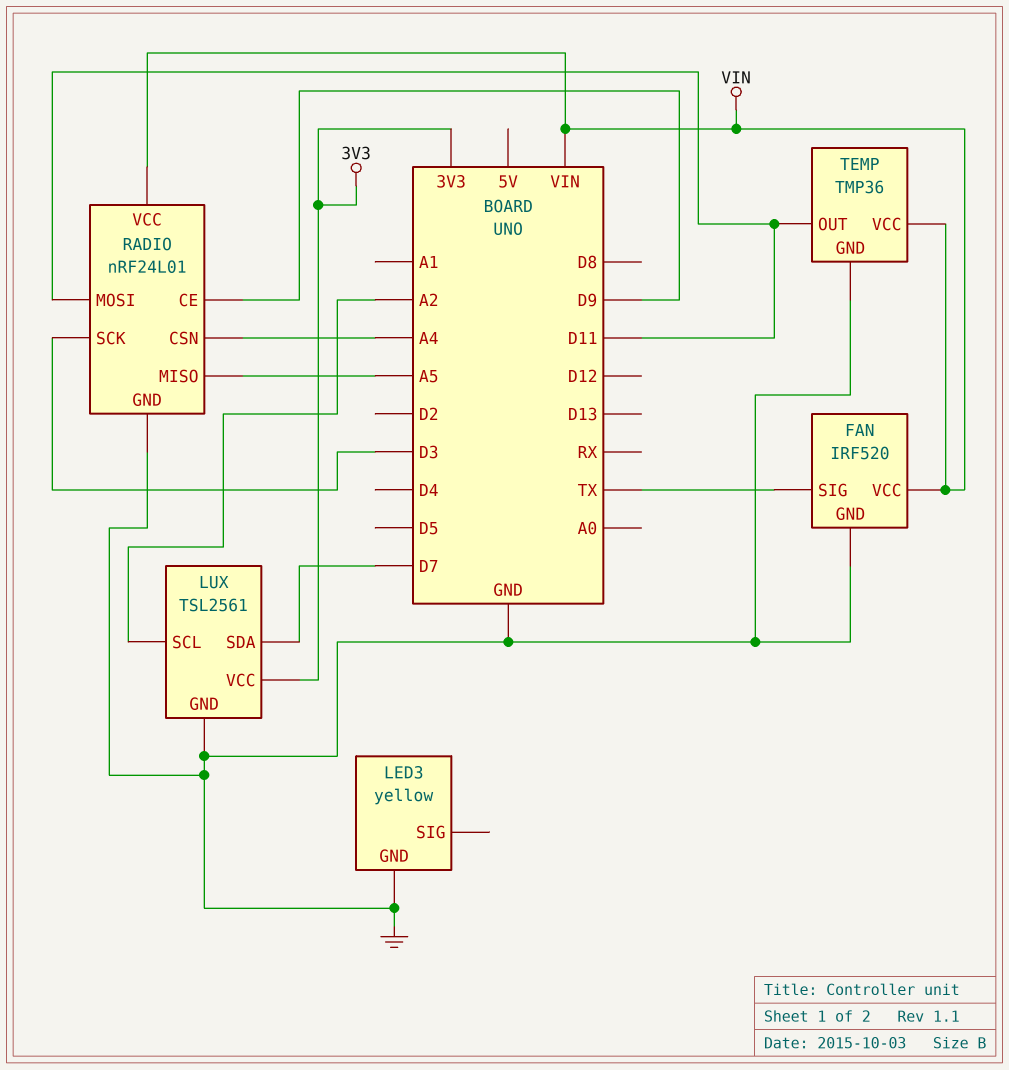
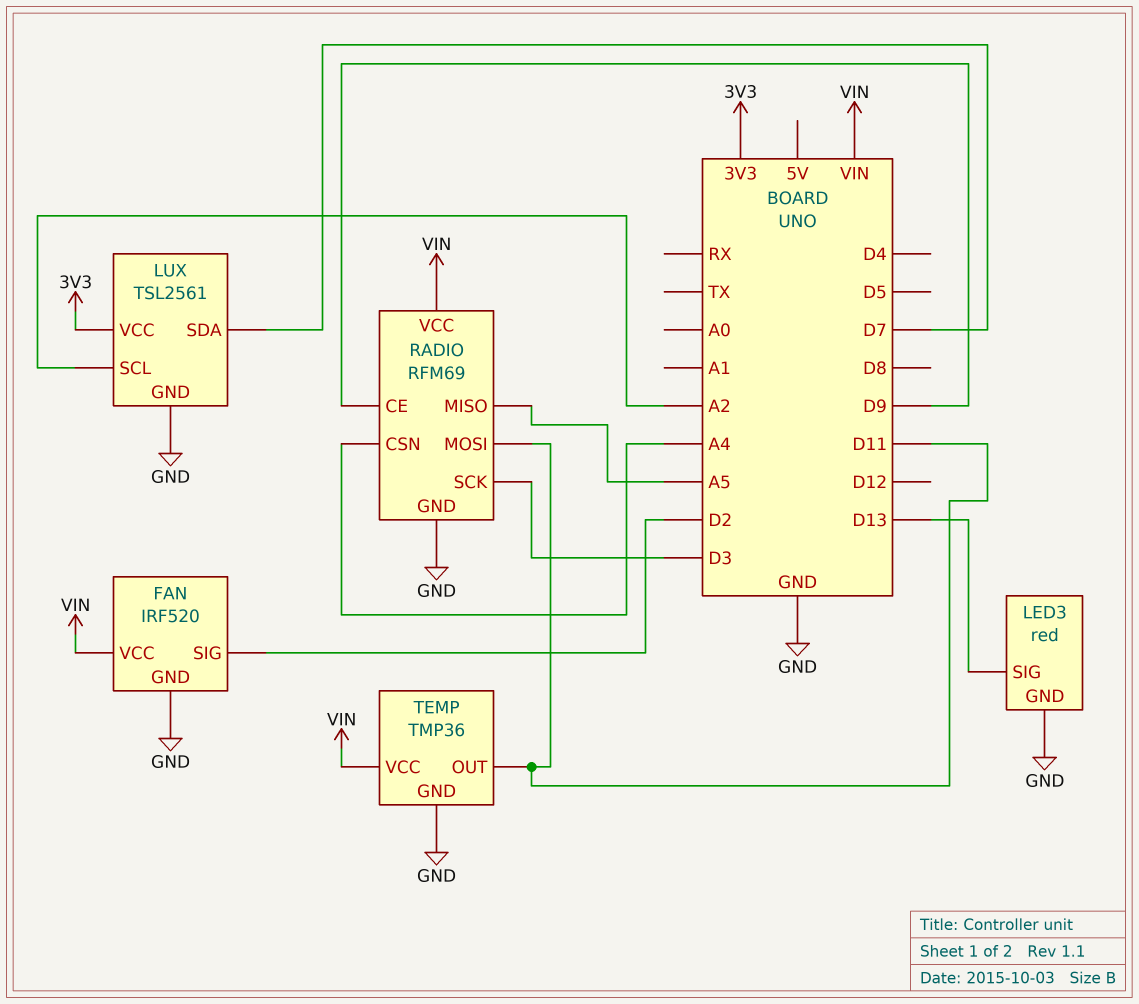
FAN pin SIG: TX -> D2
LED3: yellow -> red
LED3 pin SIG: none -> D13
RADIO: nRF24L01 -> RFM69

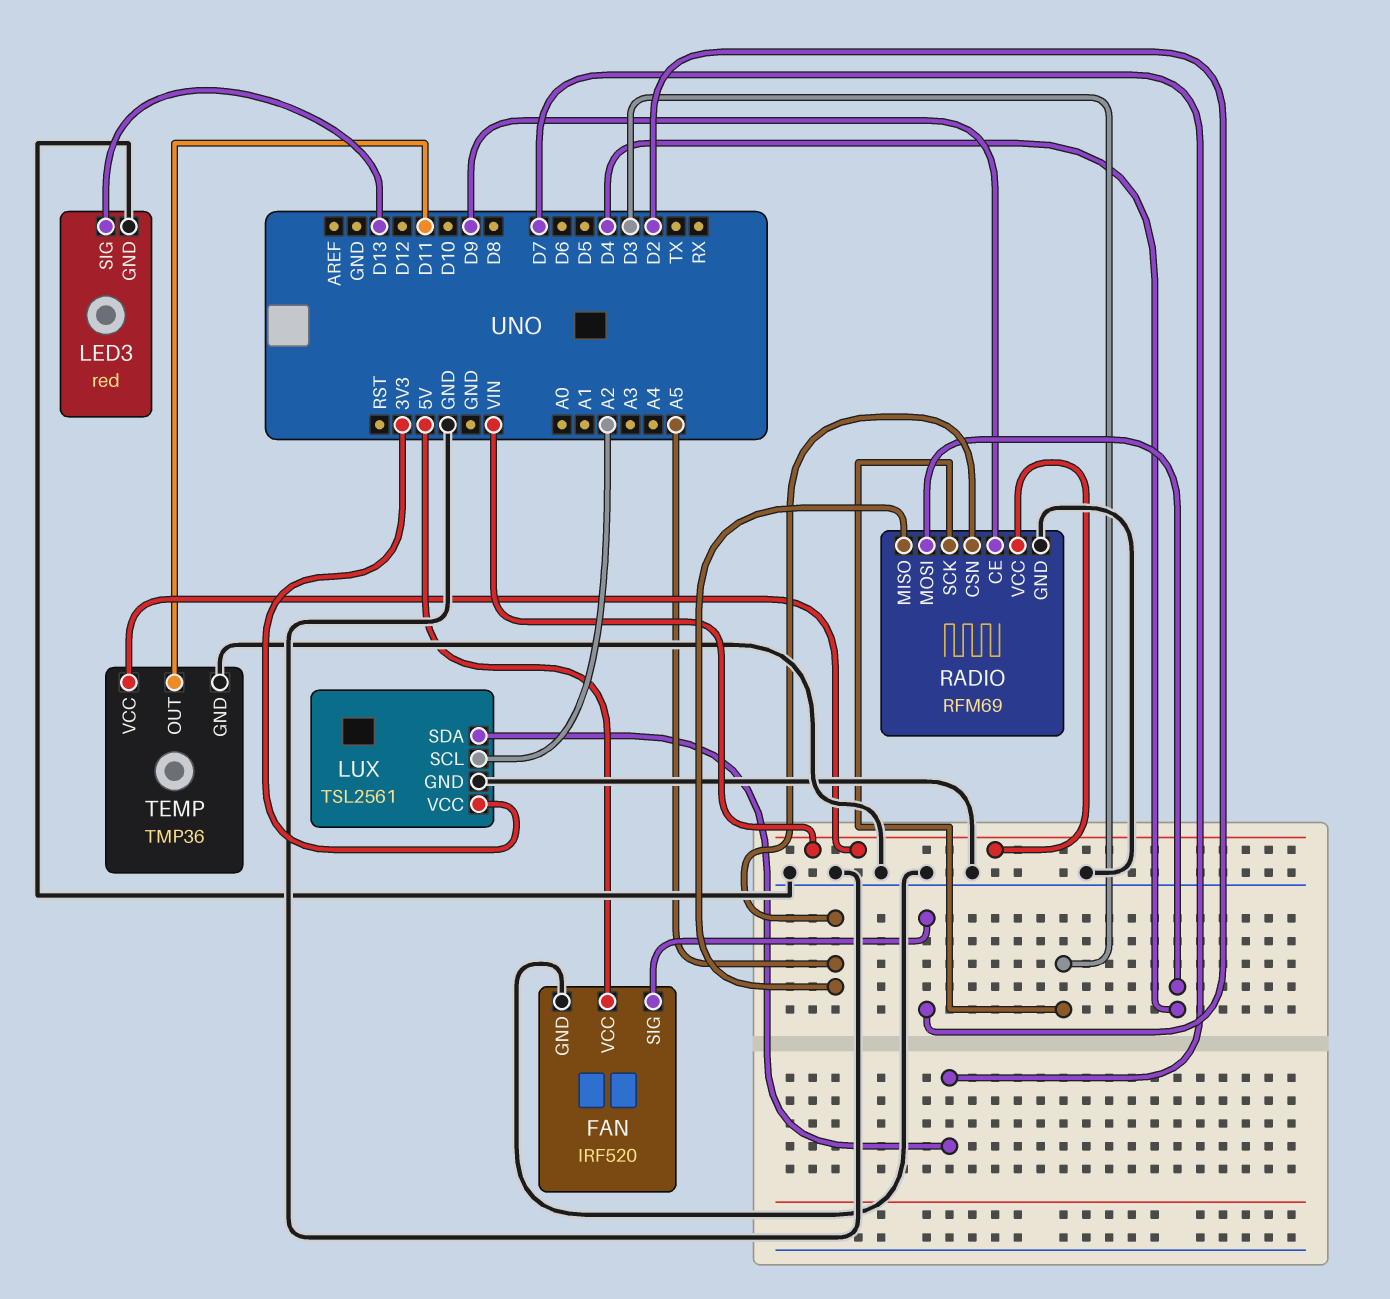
FAN pin VCC: VIN -> 5V
RADIO pin CSN: A4 -> A5
RADIO pin MOSI: D11 -> D4

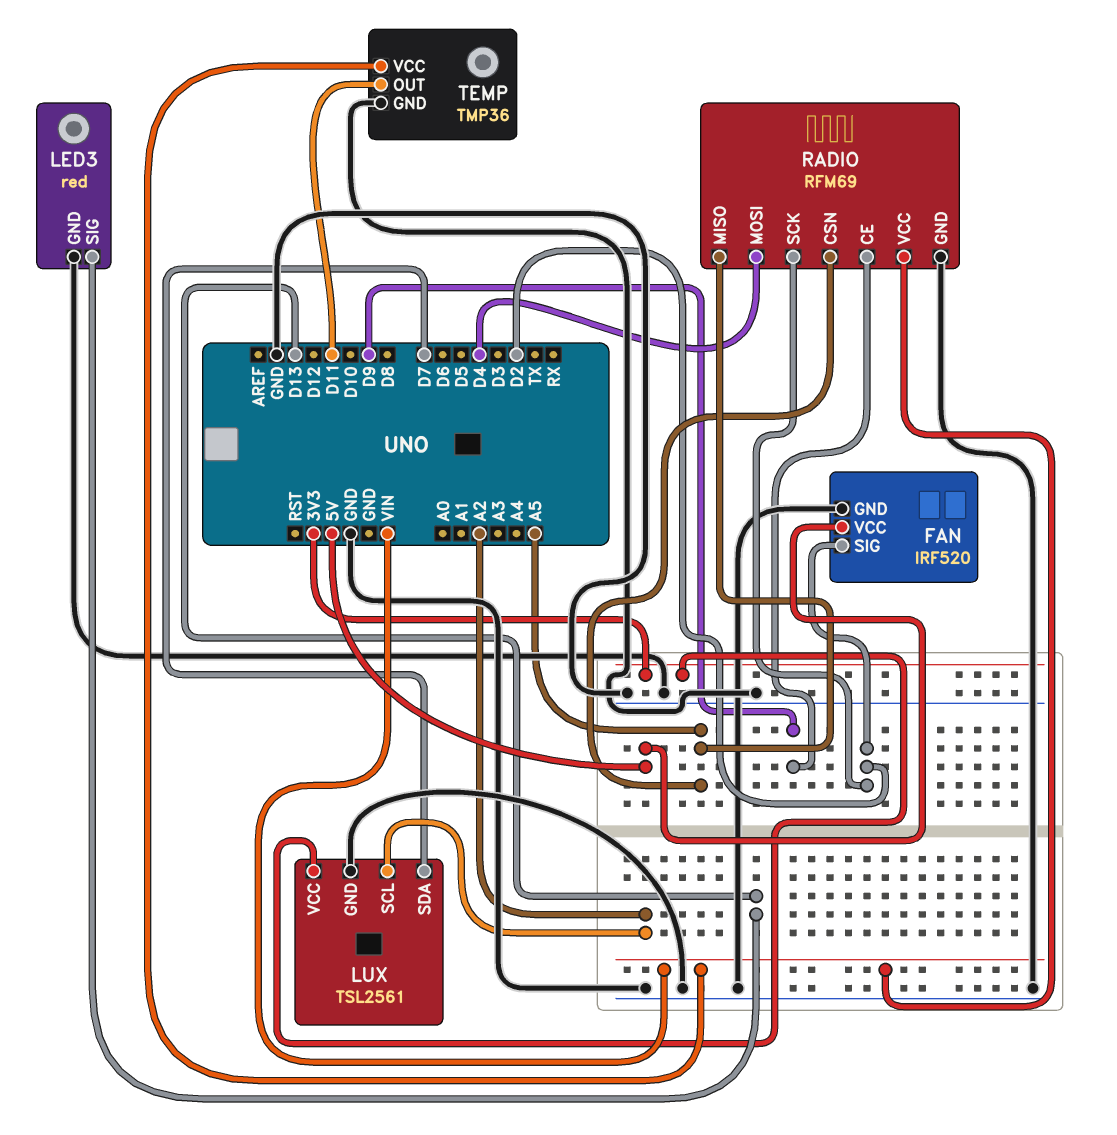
RADIO pin SCK: D3 -> D2

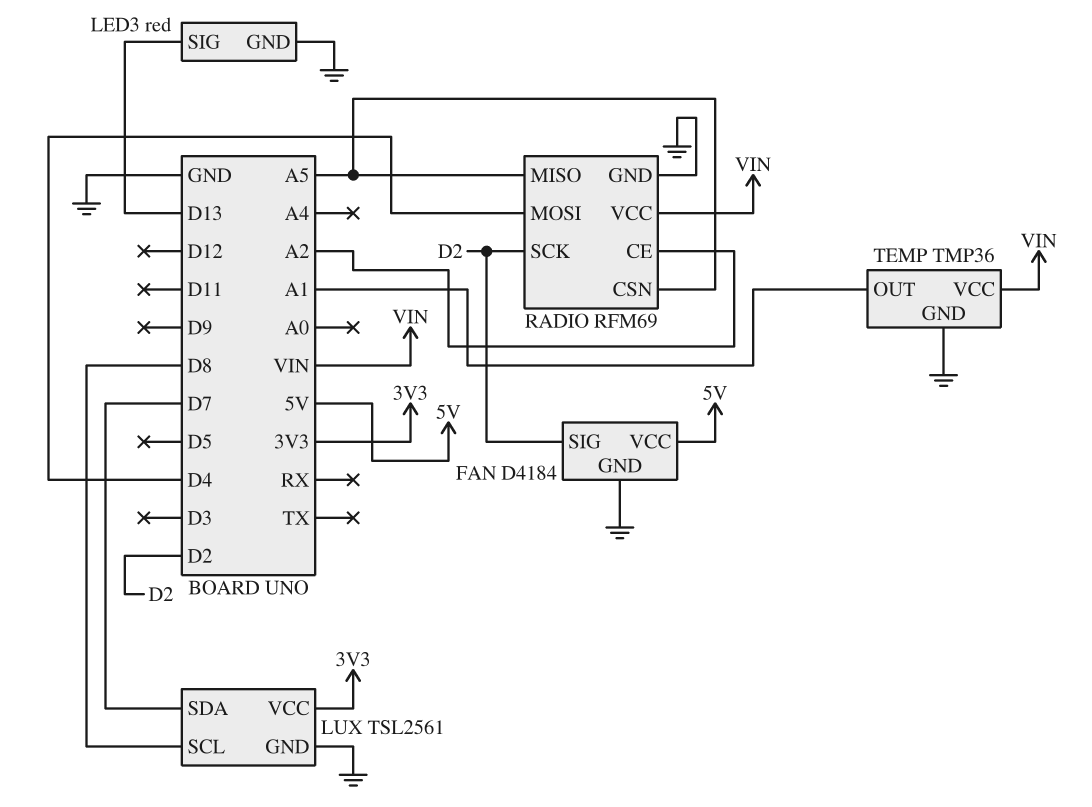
FAN: IRF520 -> D4184
LUX pin SCL: A2 -> D8
RADIO pin CE: D9 -> A2
TEMP pin OUT: D11 -> A1

